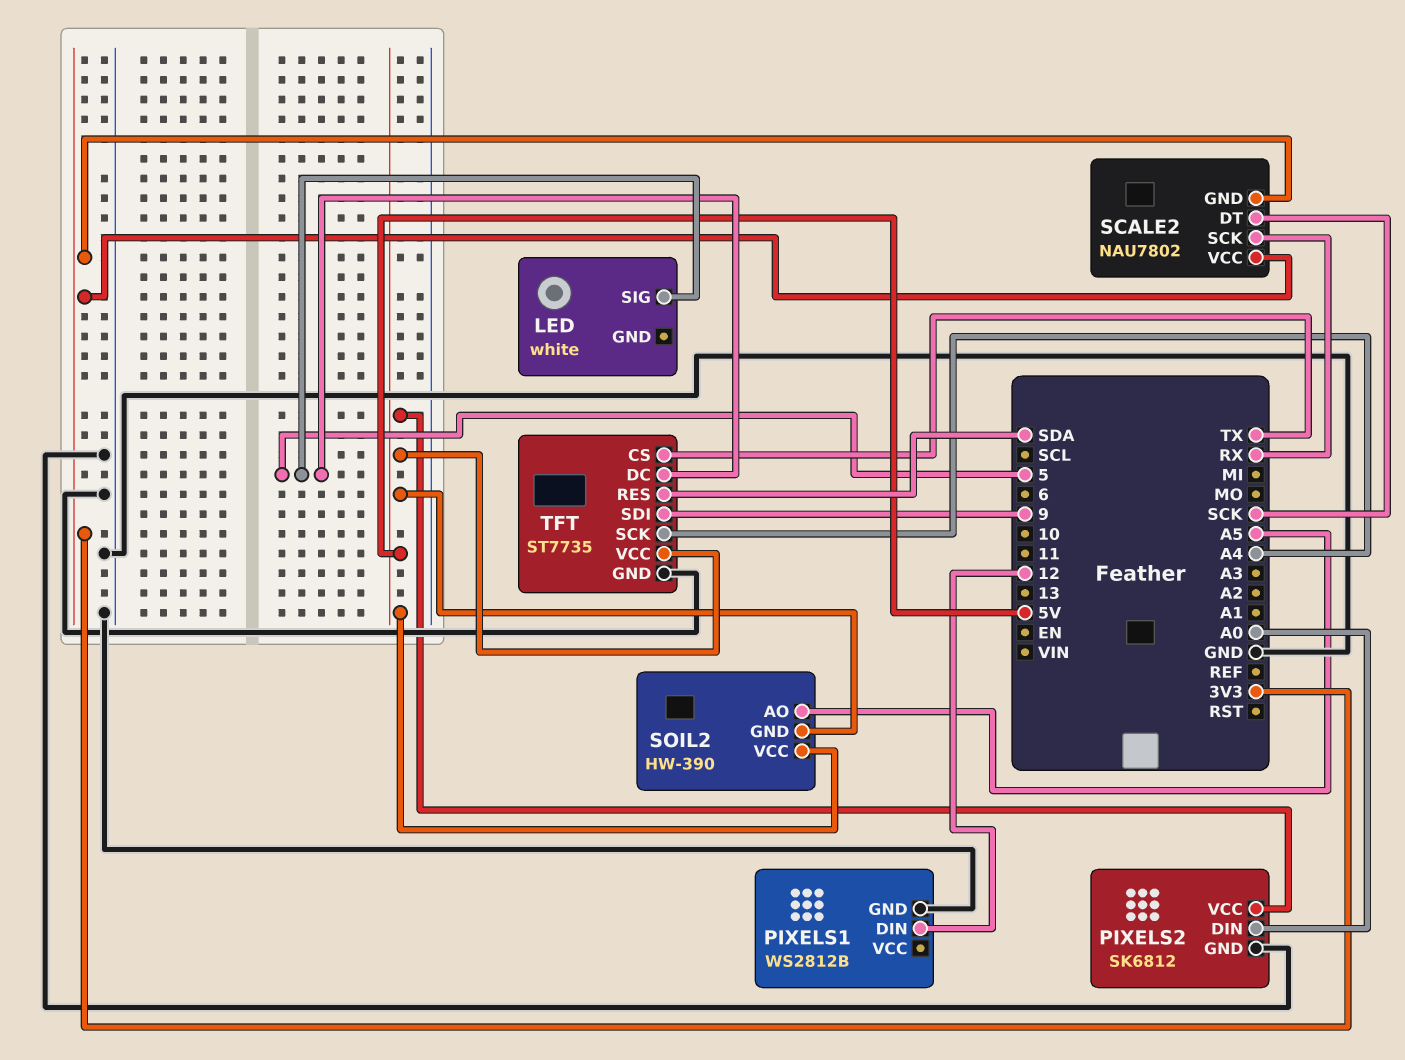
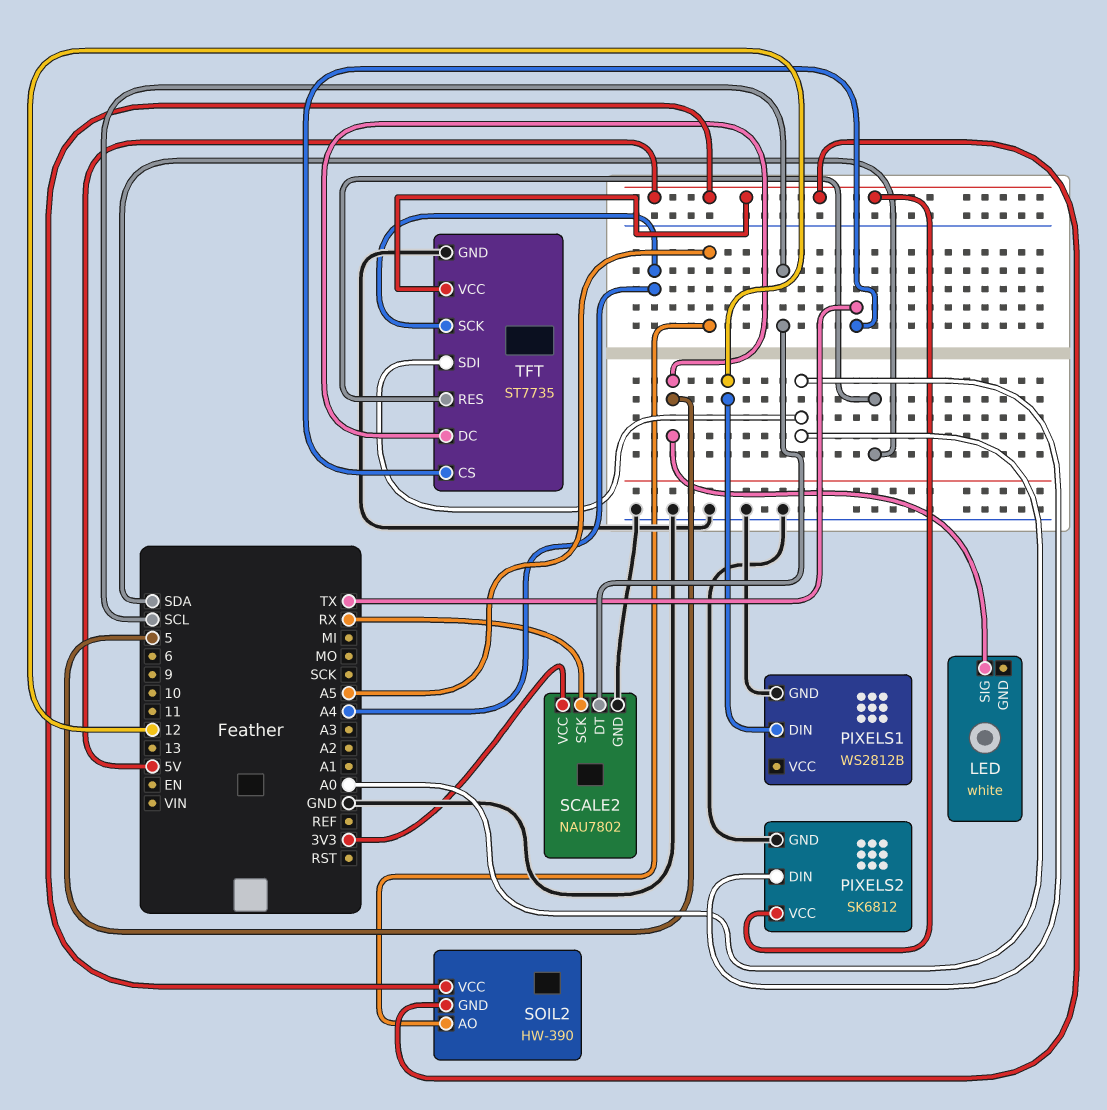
SCALE2 pin DT: SCK -> SCL
SCALE2 pin GND: 3V3 -> GND
TFT pin SDI: 9 -> A0

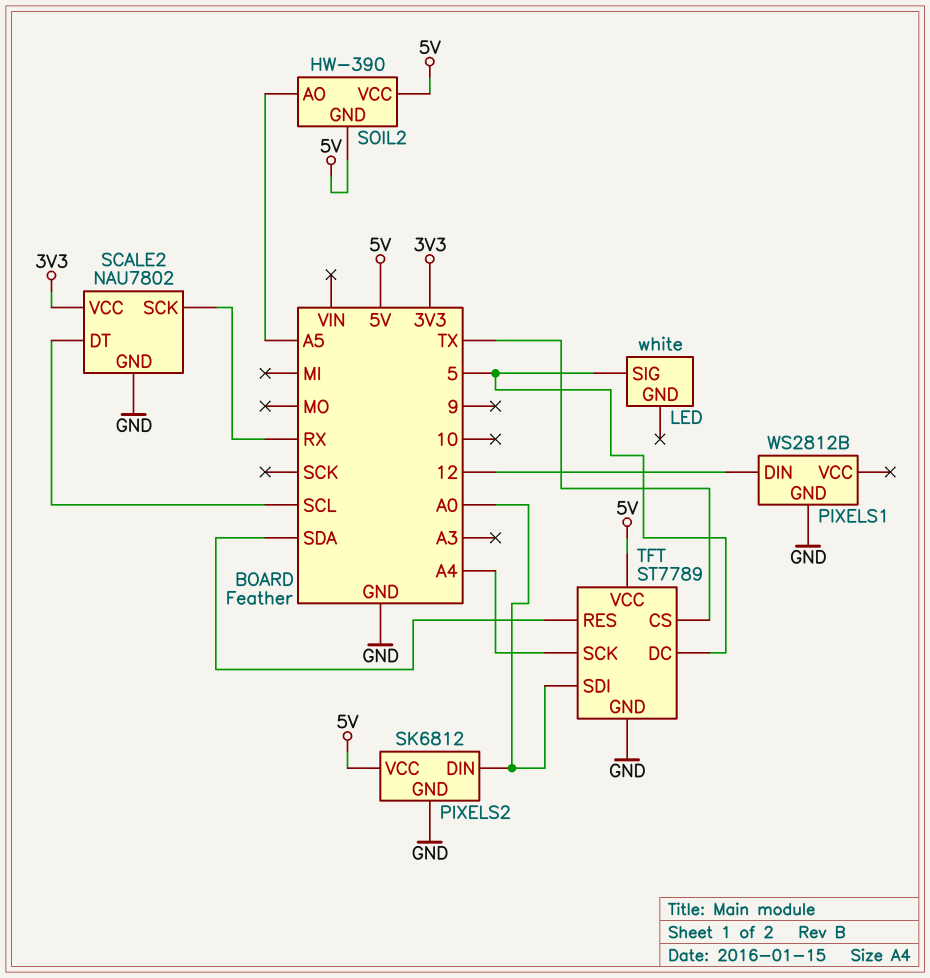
TFT: ST7735 -> ST7789

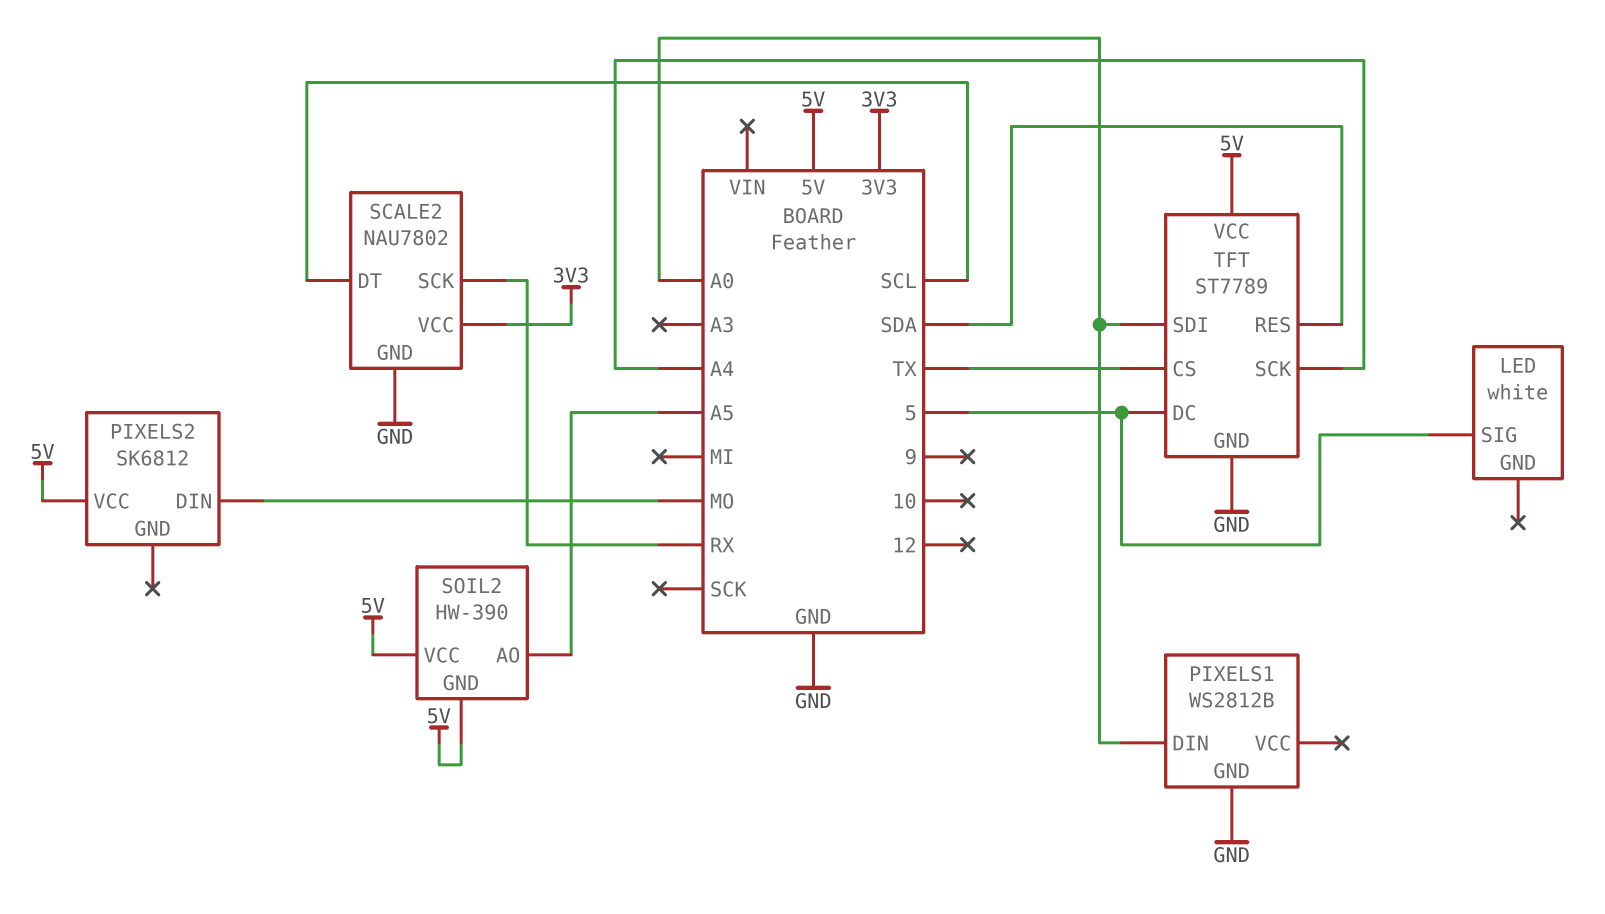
PIXELS1 pin DIN: 12 -> A0
PIXELS2 pin DIN: A0 -> MO
PIXELS2 pin GND: GND -> none

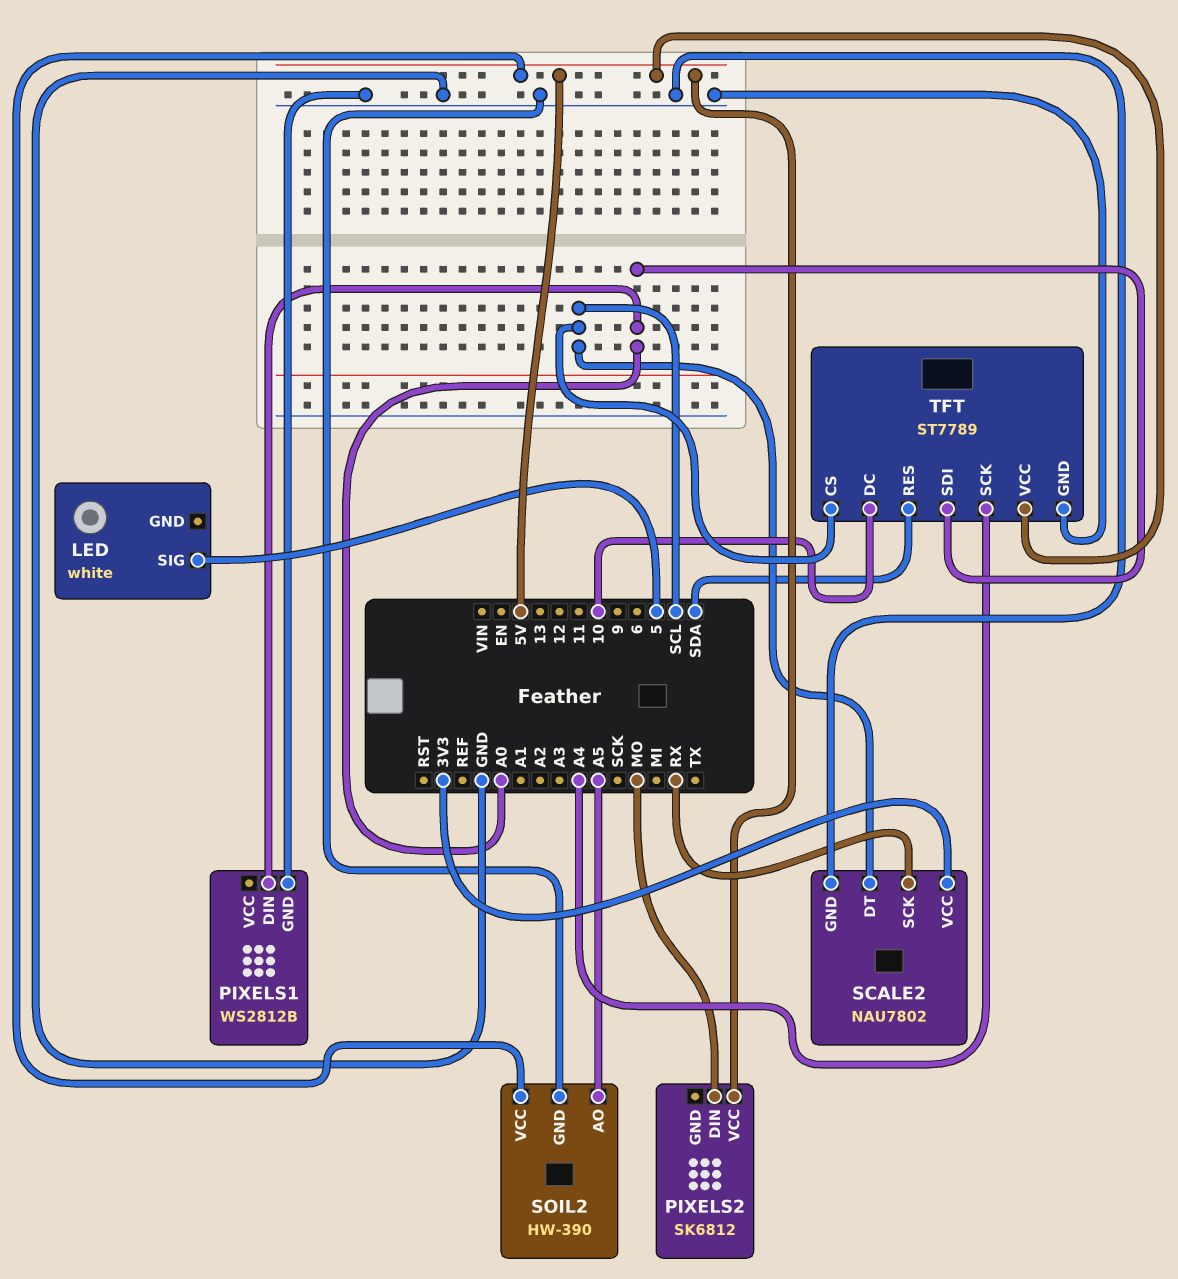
SOIL2 pin GND: 5V -> GND
TFT pin CS: TX -> SCL
TFT pin DC: 5 -> 10

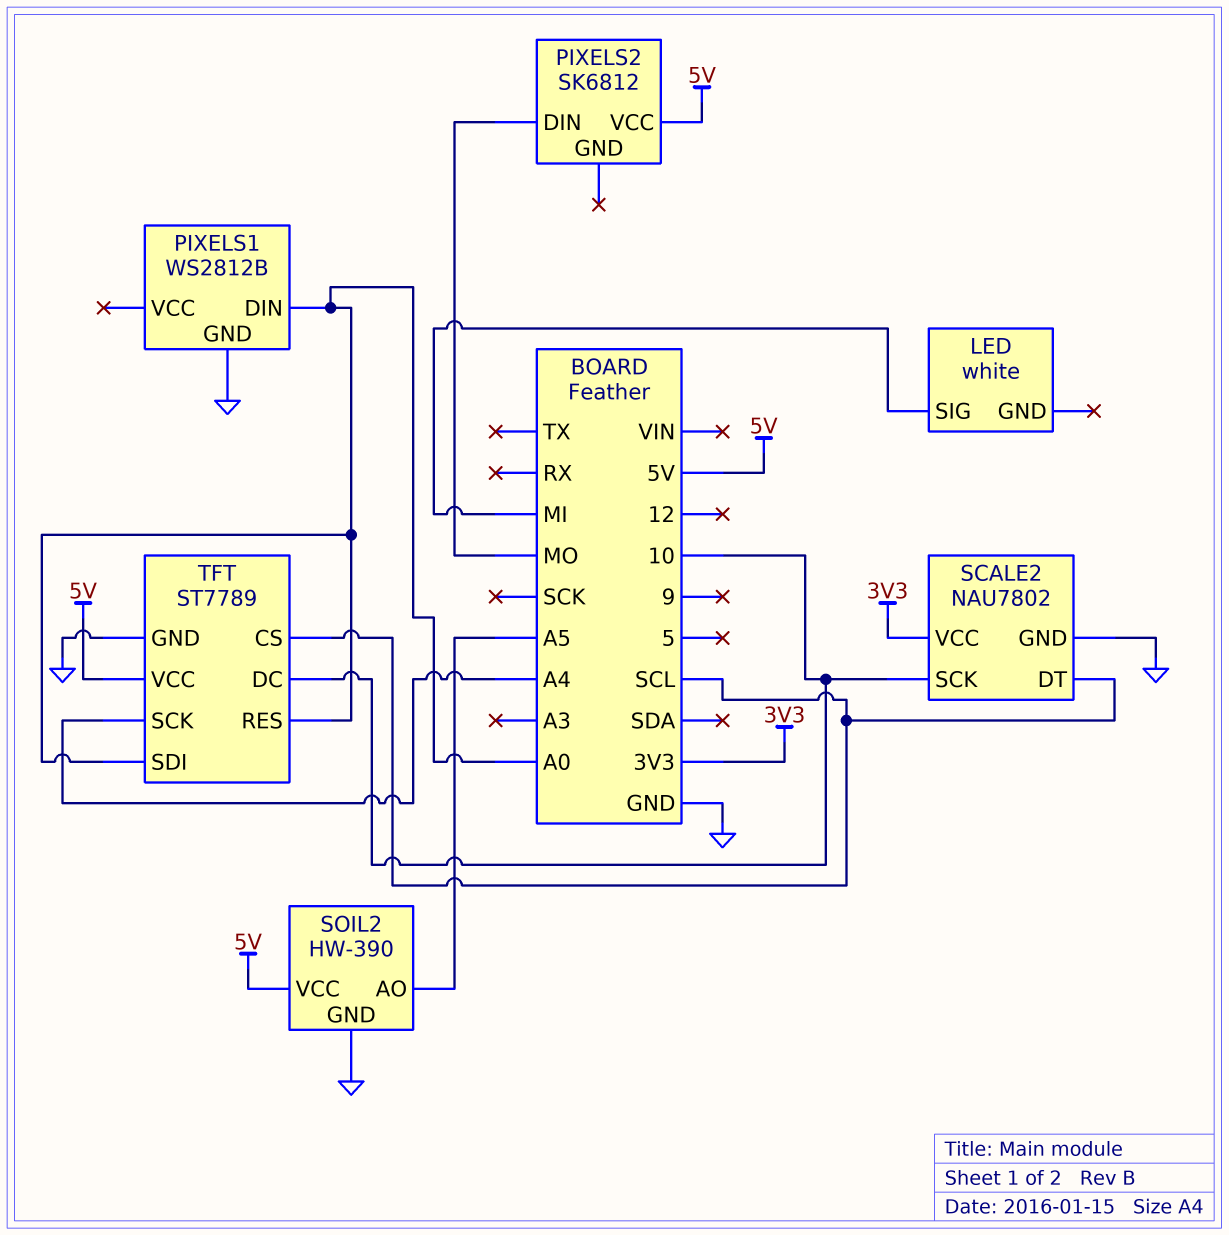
LED pin SIG: 5 -> MI
SCALE2 pin SCK: RX -> 10
TFT pin RES: SDA -> A0

